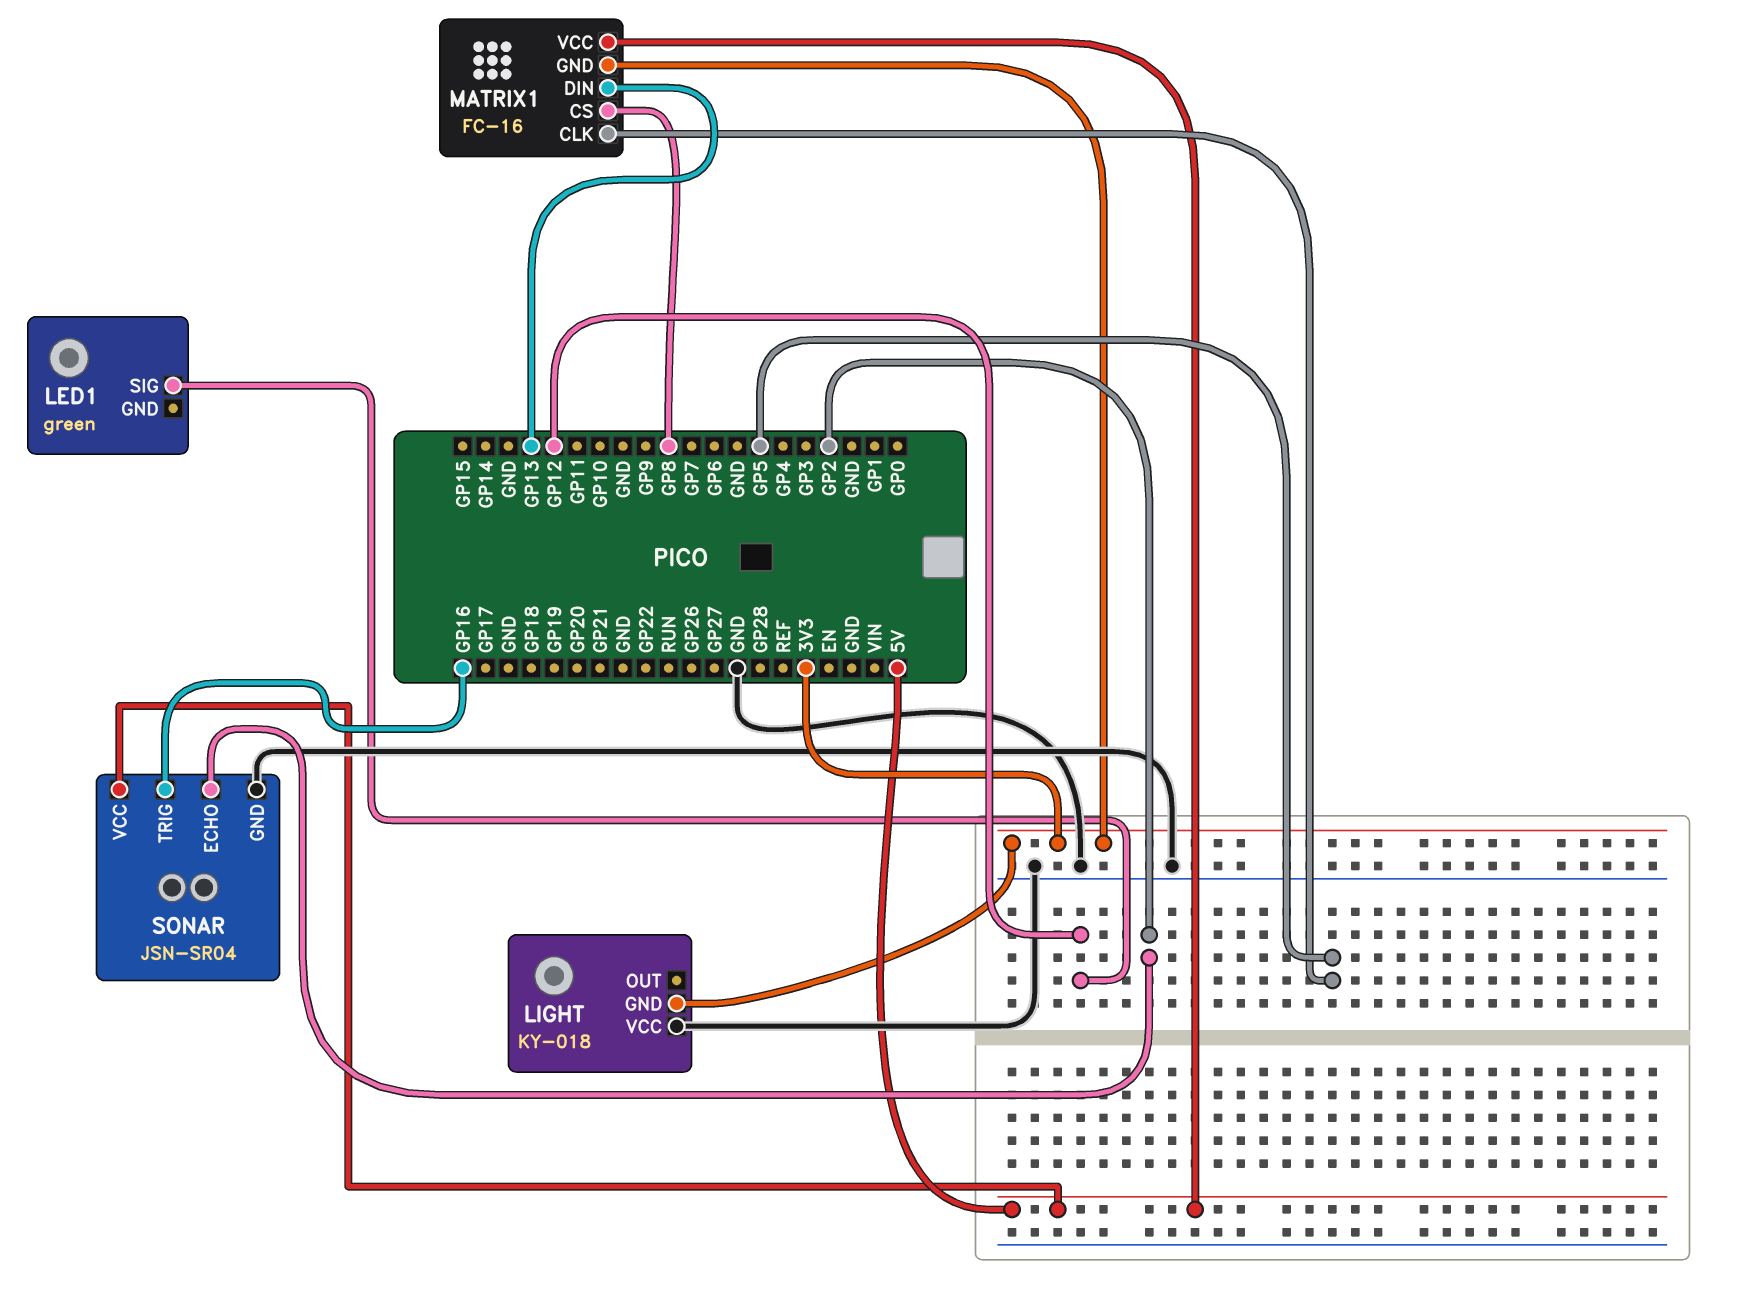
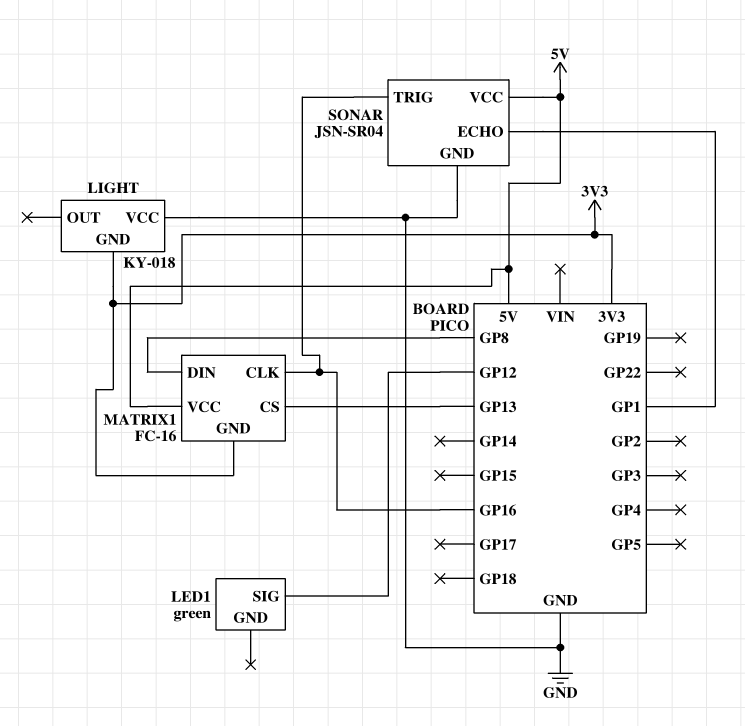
MATRIX1 pin CLK: GP5 -> GP16
MATRIX1 pin CS: GP8 -> GP13
MATRIX1 pin DIN: GP13 -> GP8
SONAR pin ECHO: GP2 -> GP1

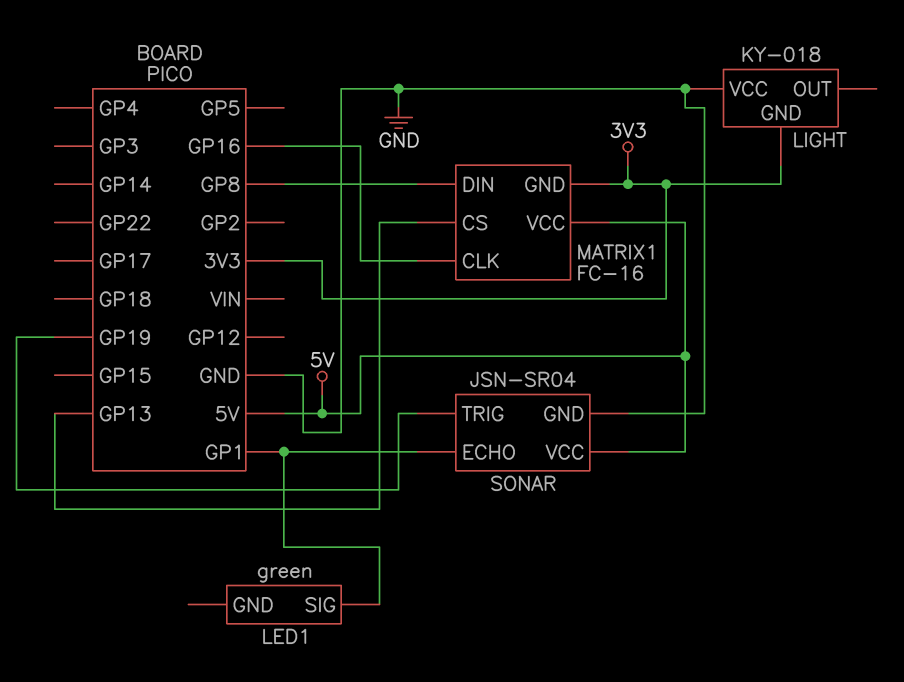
LED1 pin SIG: GP12 -> GP1
SONAR pin TRIG: GP16 -> GP19

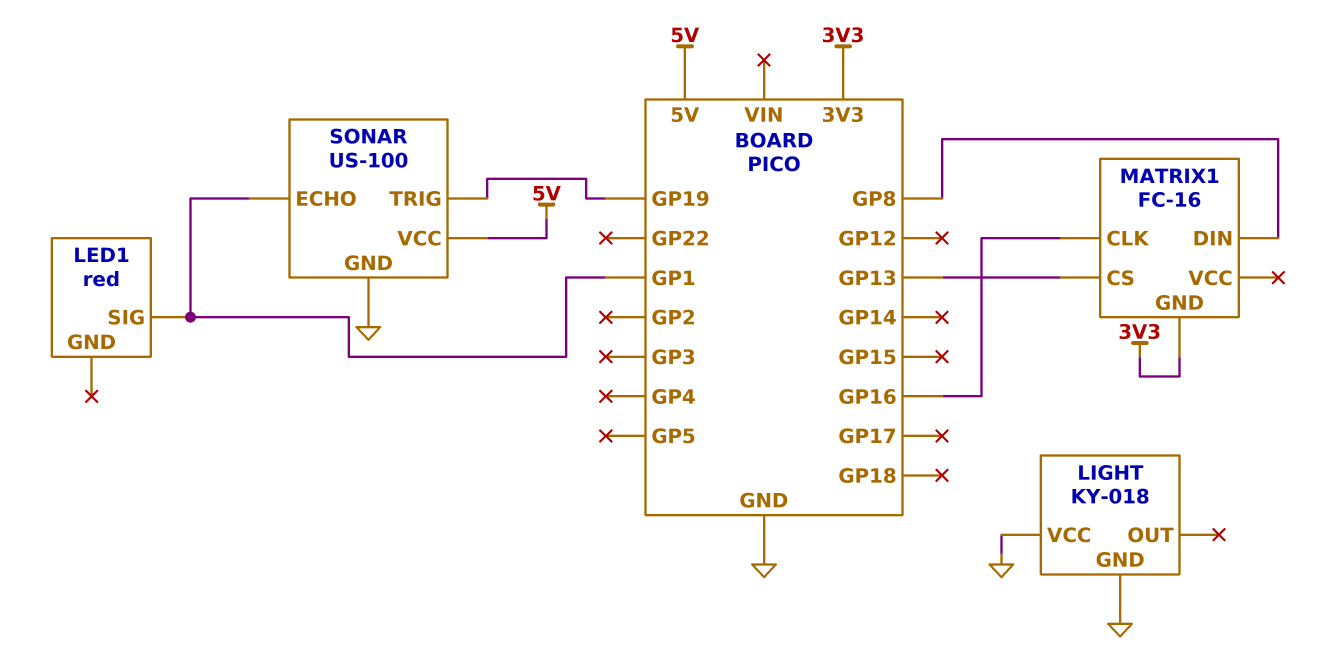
LED1: green -> red
LIGHT pin GND: 3V3 -> GND
MATRIX1 pin VCC: 5V -> none
SONAR: JSN-SR04 -> US-100

